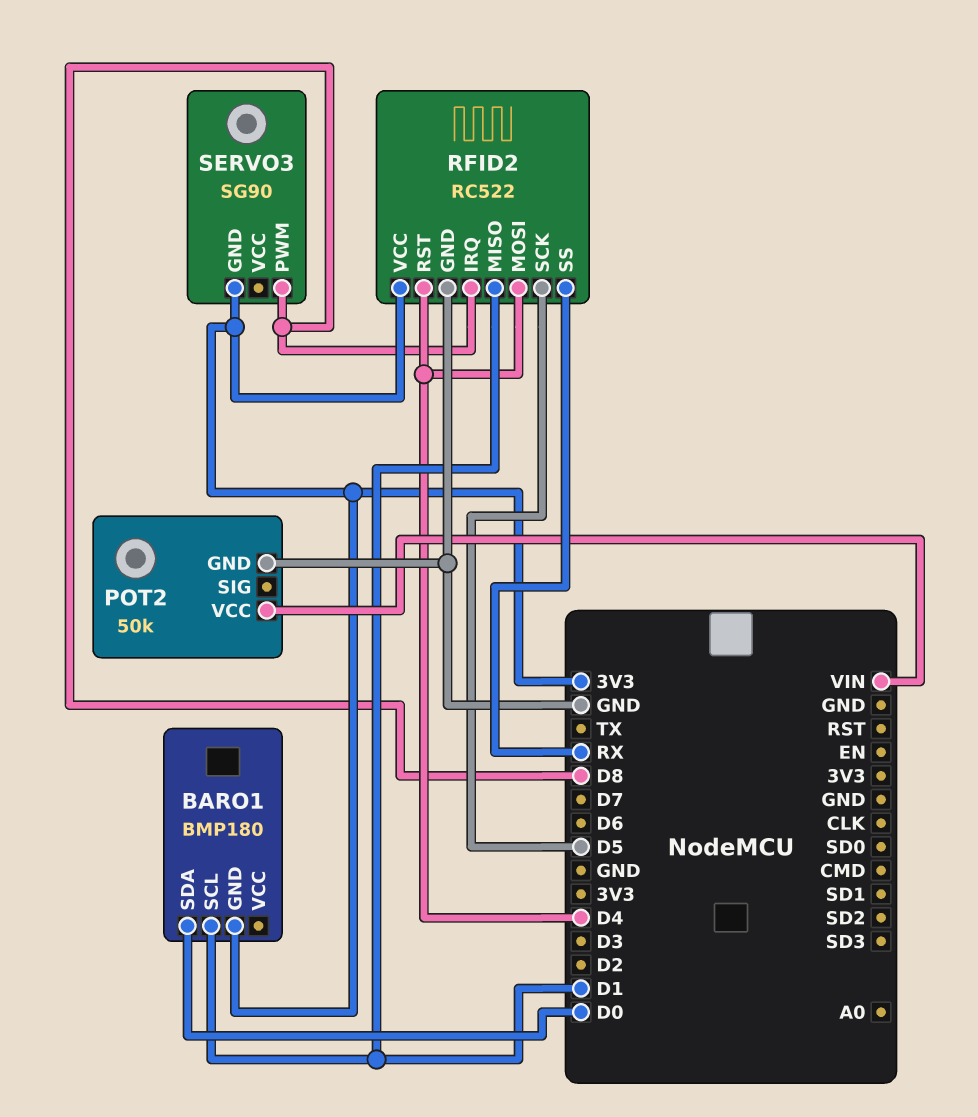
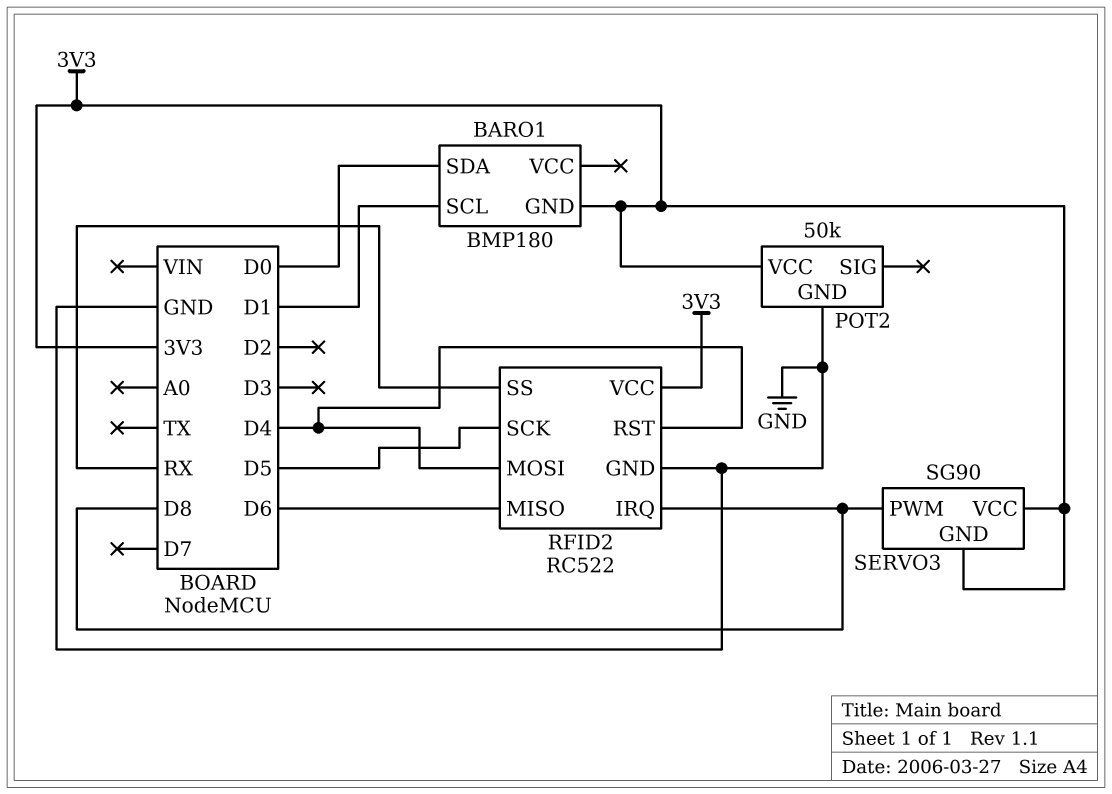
POT2 pin VCC: VIN -> 3V3
RFID2 pin MISO: D1 -> D6
SERVO3 pin VCC: none -> 3V3

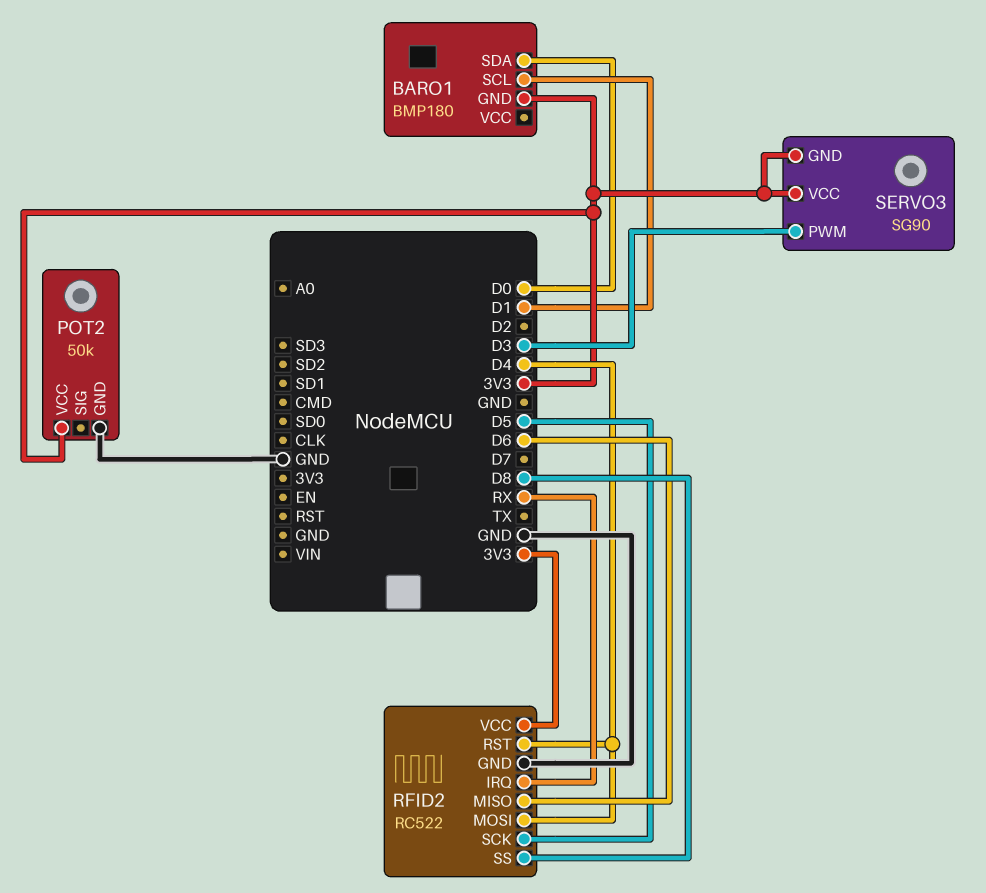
RFID2 pin IRQ: D8 -> RX
RFID2 pin SS: RX -> D8
SERVO3 pin PWM: D8 -> D3

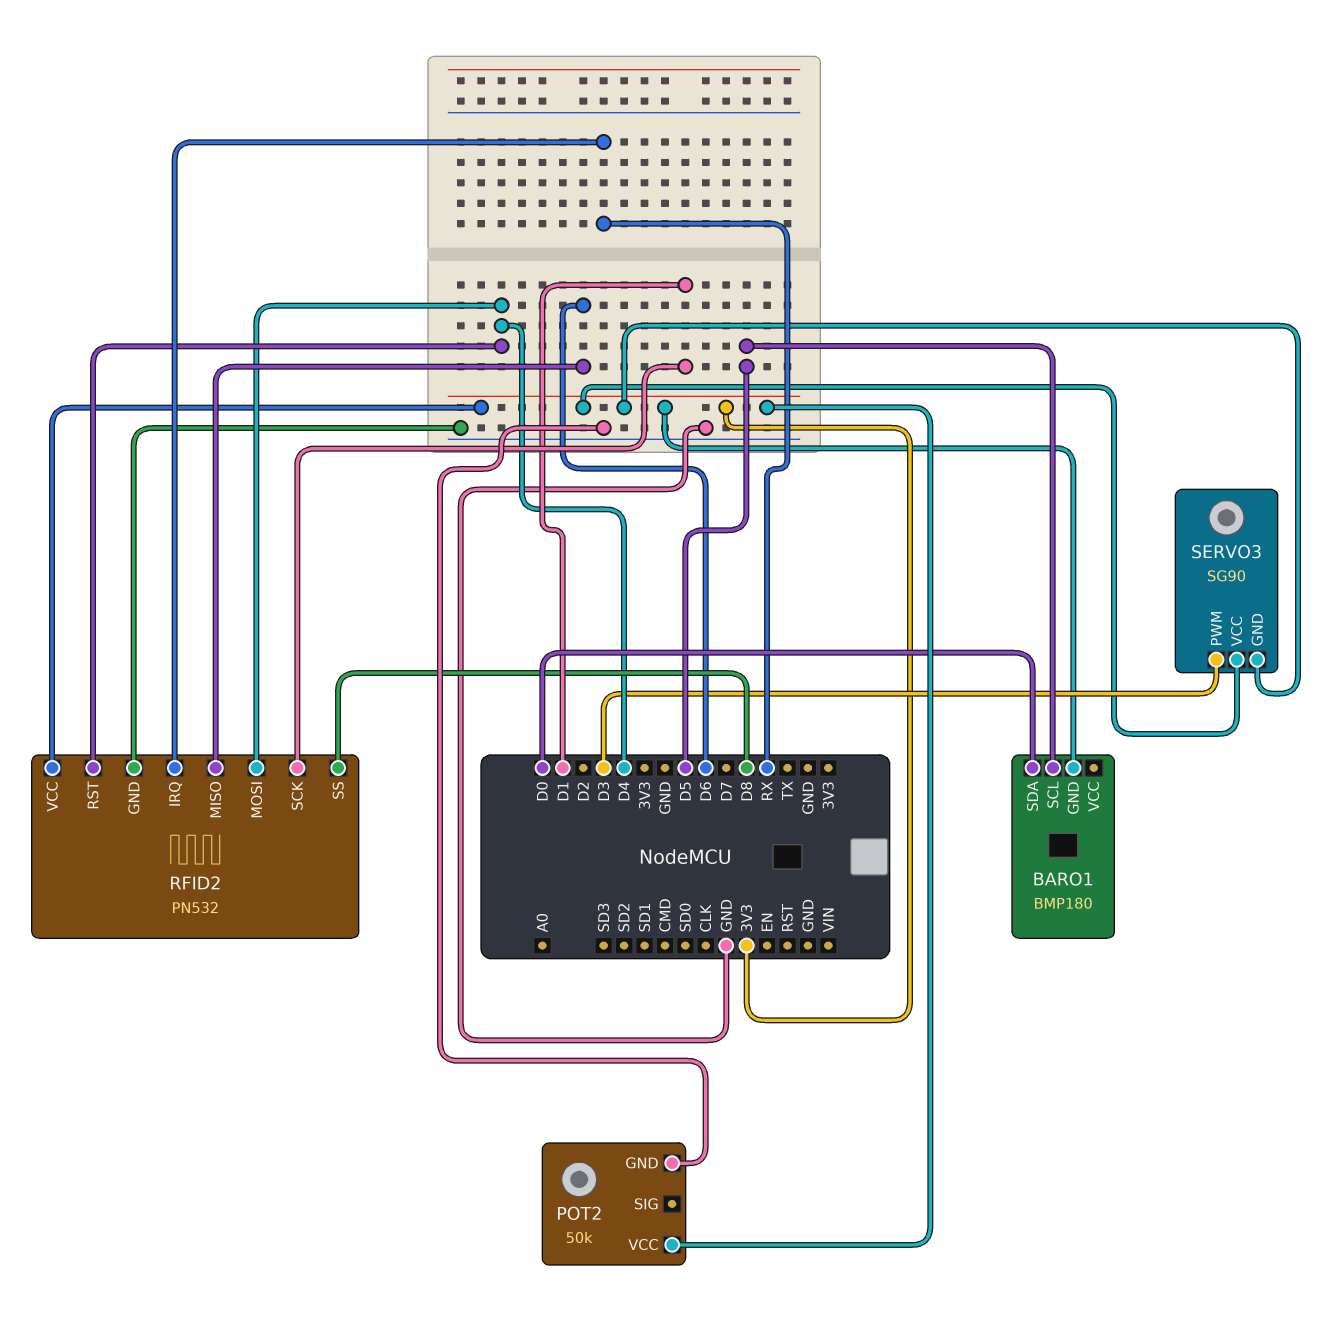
BARO1 pin SCL: D1 -> D5
RFID2: RC522 -> PN532
RFID2 pin SCK: D5 -> D1

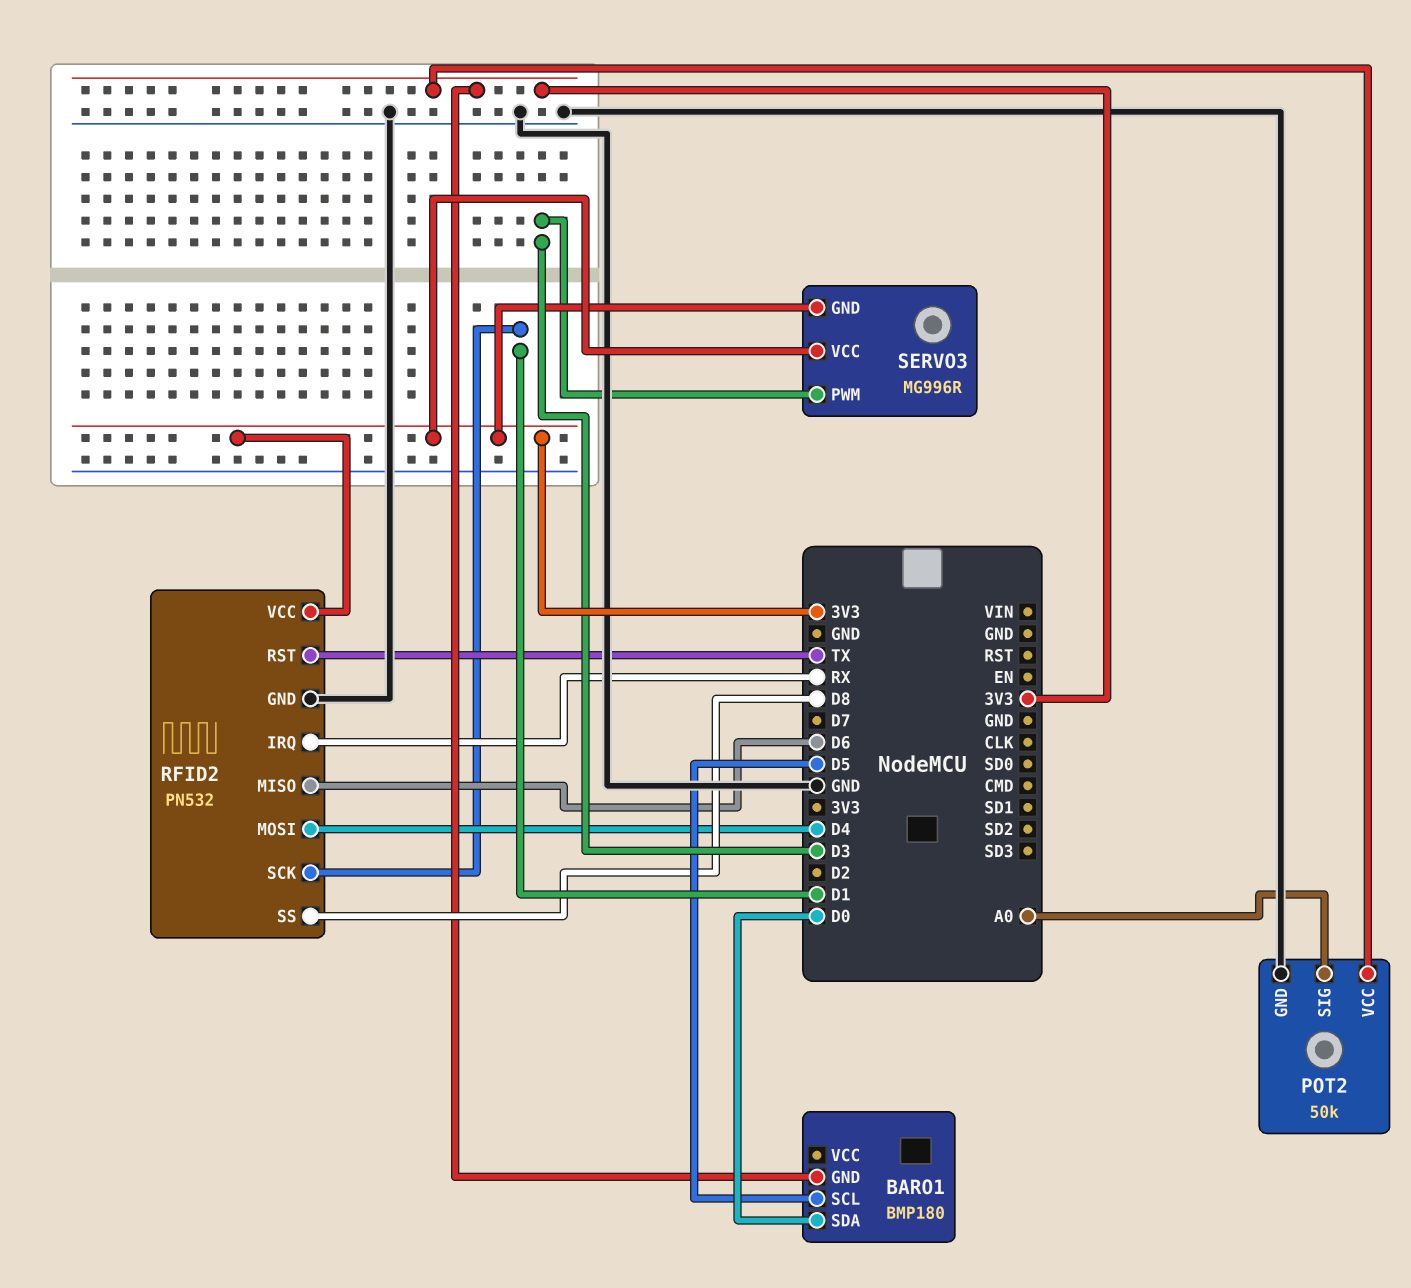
POT2 pin SIG: none -> A0
RFID2 pin RST: D4 -> TX
SERVO3: SG90 -> MG996R

